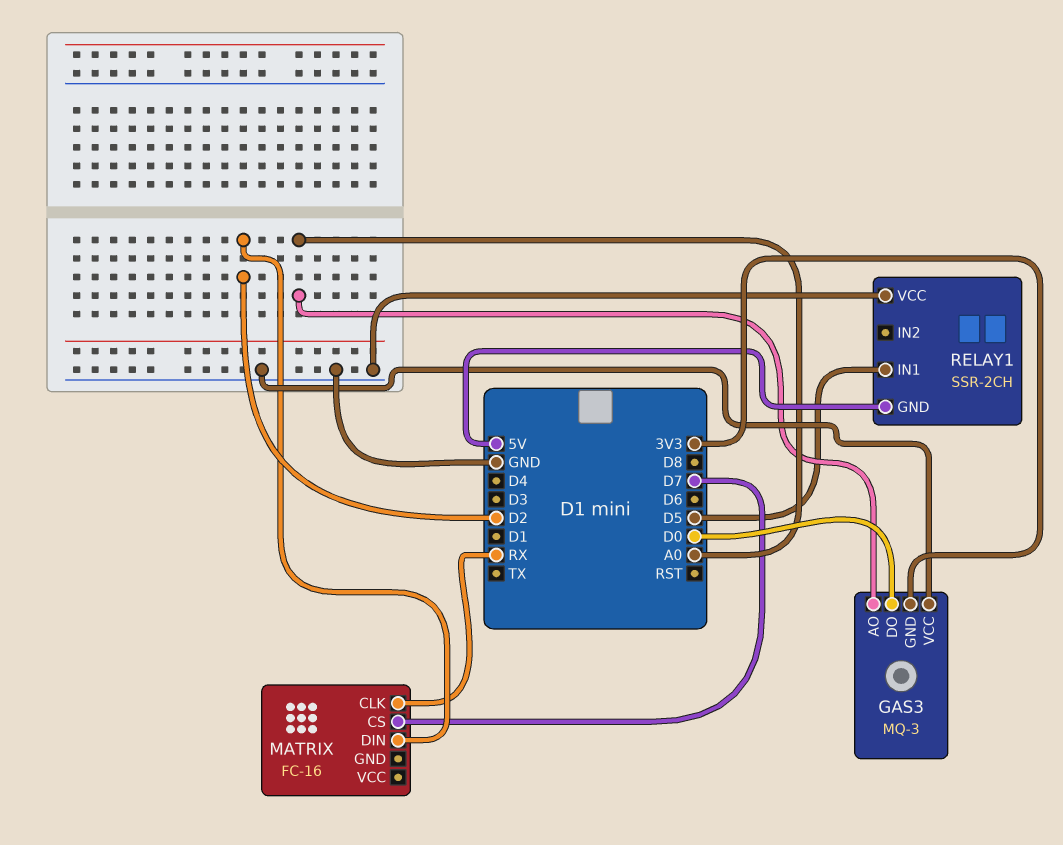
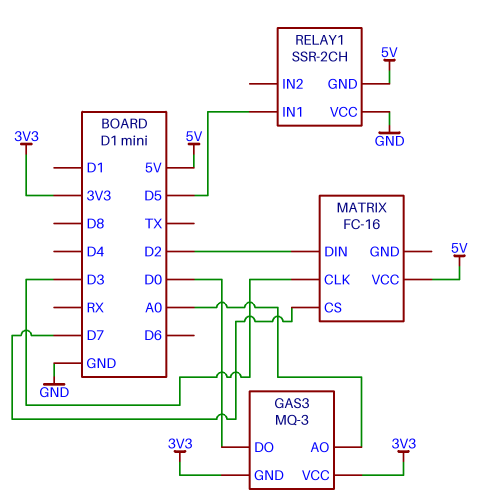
GAS3 pin VCC: GND -> 3V3
MATRIX pin CLK: RX -> D3
MATRIX pin VCC: none -> 5V

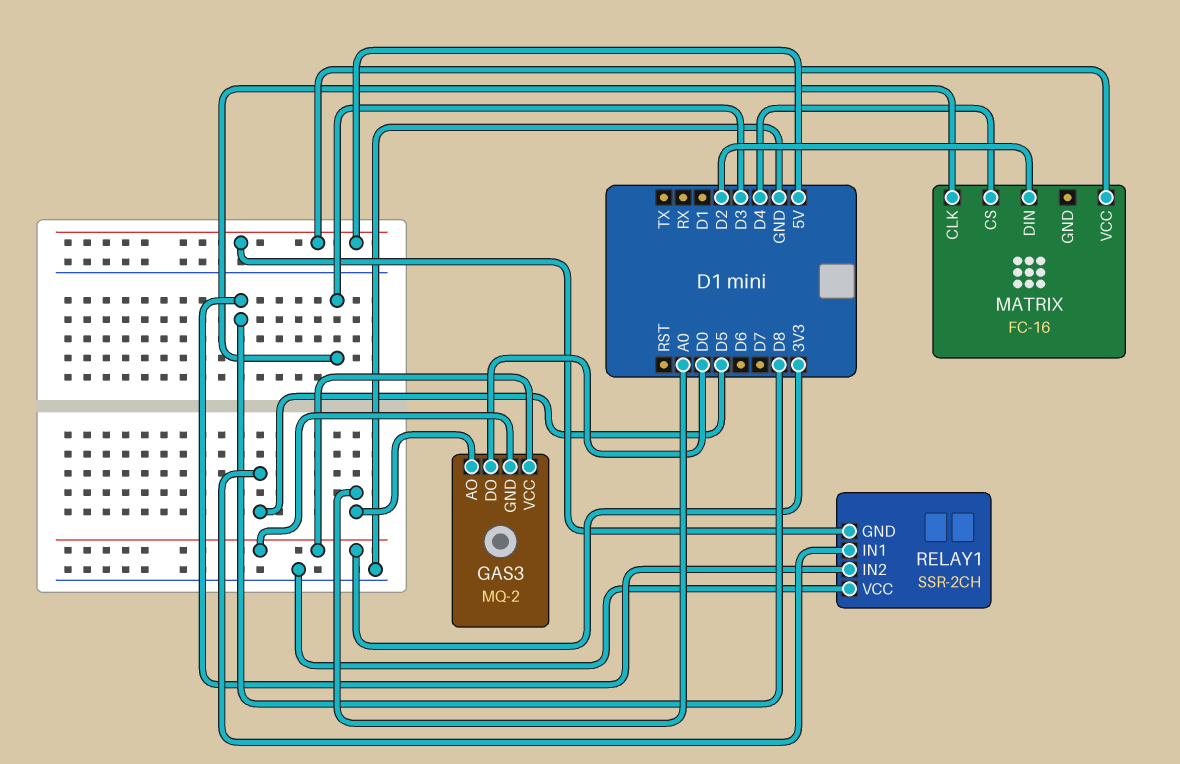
GAS3: MQ-3 -> MQ-2
MATRIX pin CS: D7 -> D4
RELAY1 pin IN2: none -> D8

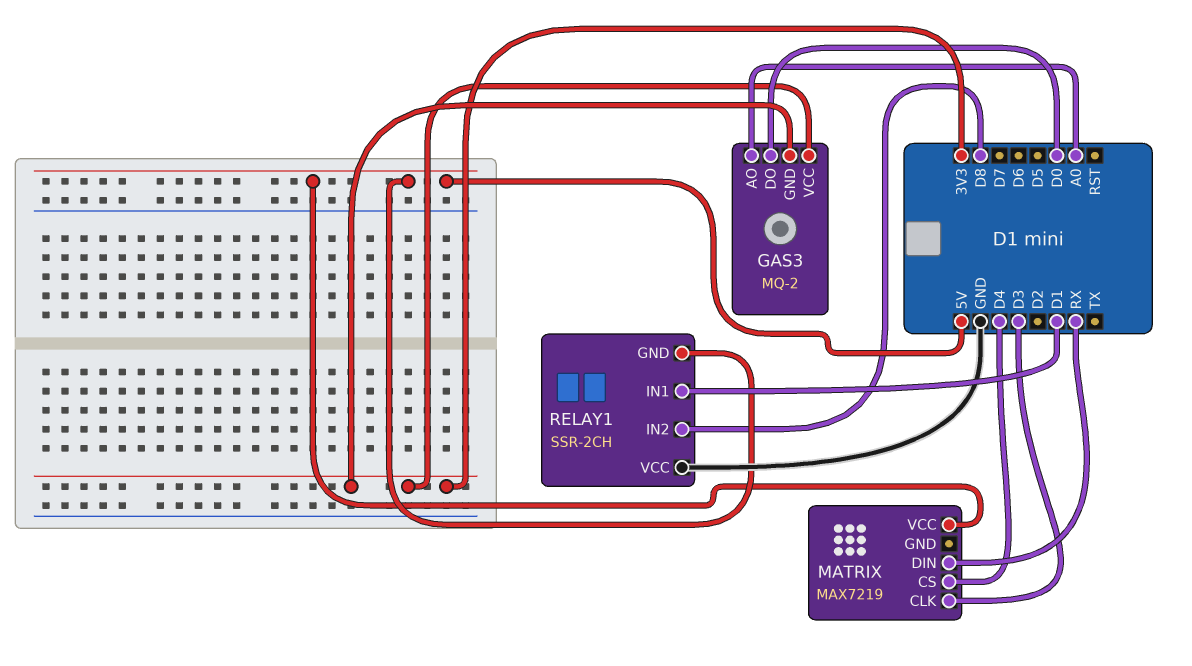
MATRIX: FC-16 -> MAX7219
MATRIX pin DIN: D2 -> RX
RELAY1 pin IN1: D5 -> D1

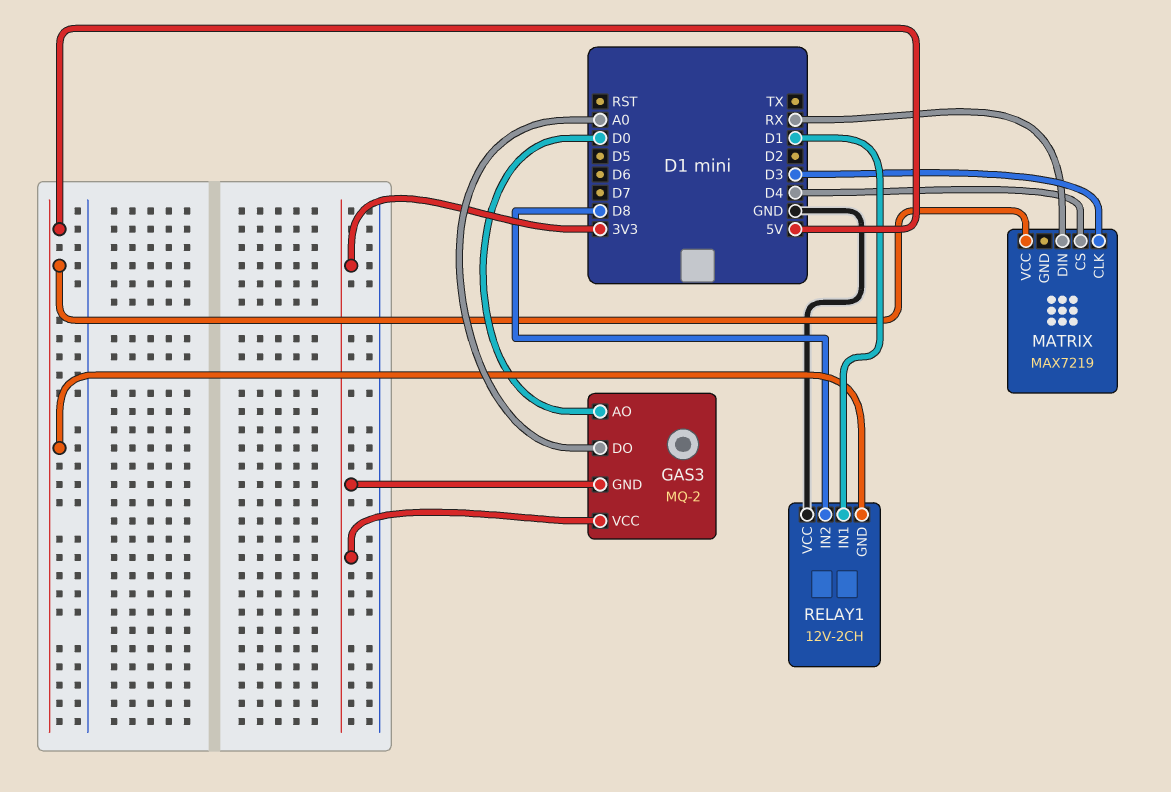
GAS3 pin AO: A0 -> D0
GAS3 pin DO: D0 -> A0
RELAY1: SSR-2CH -> 12V-2CH

